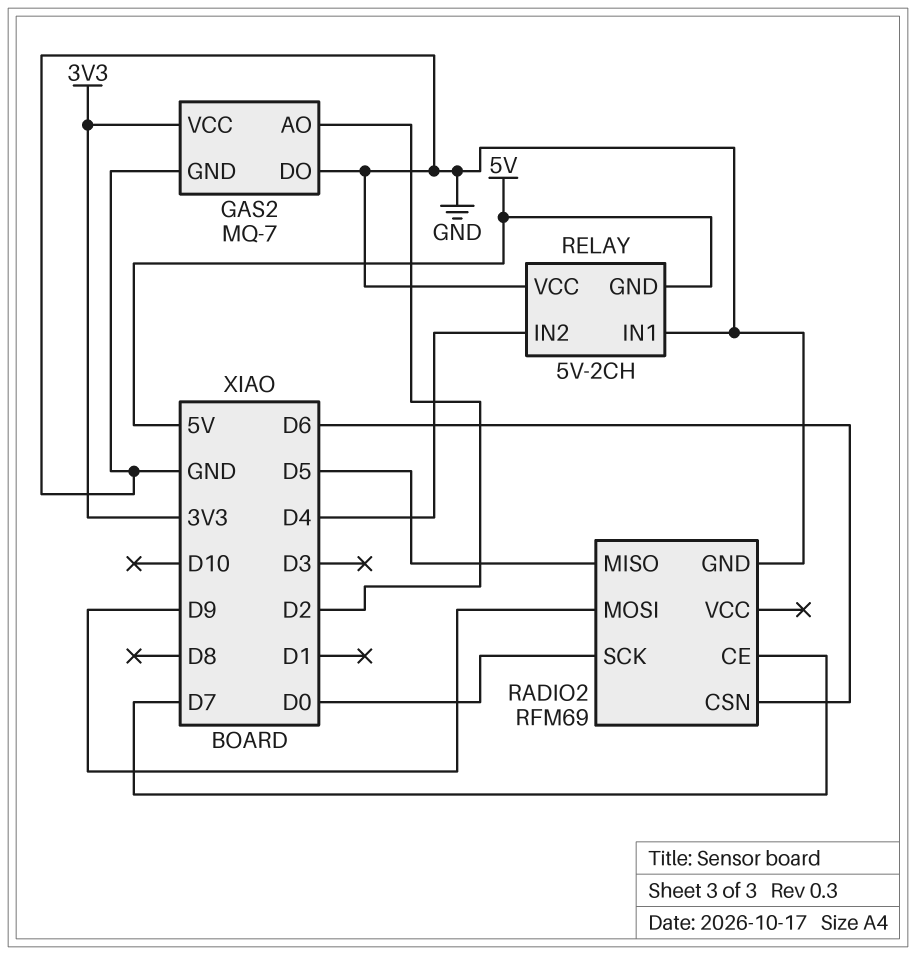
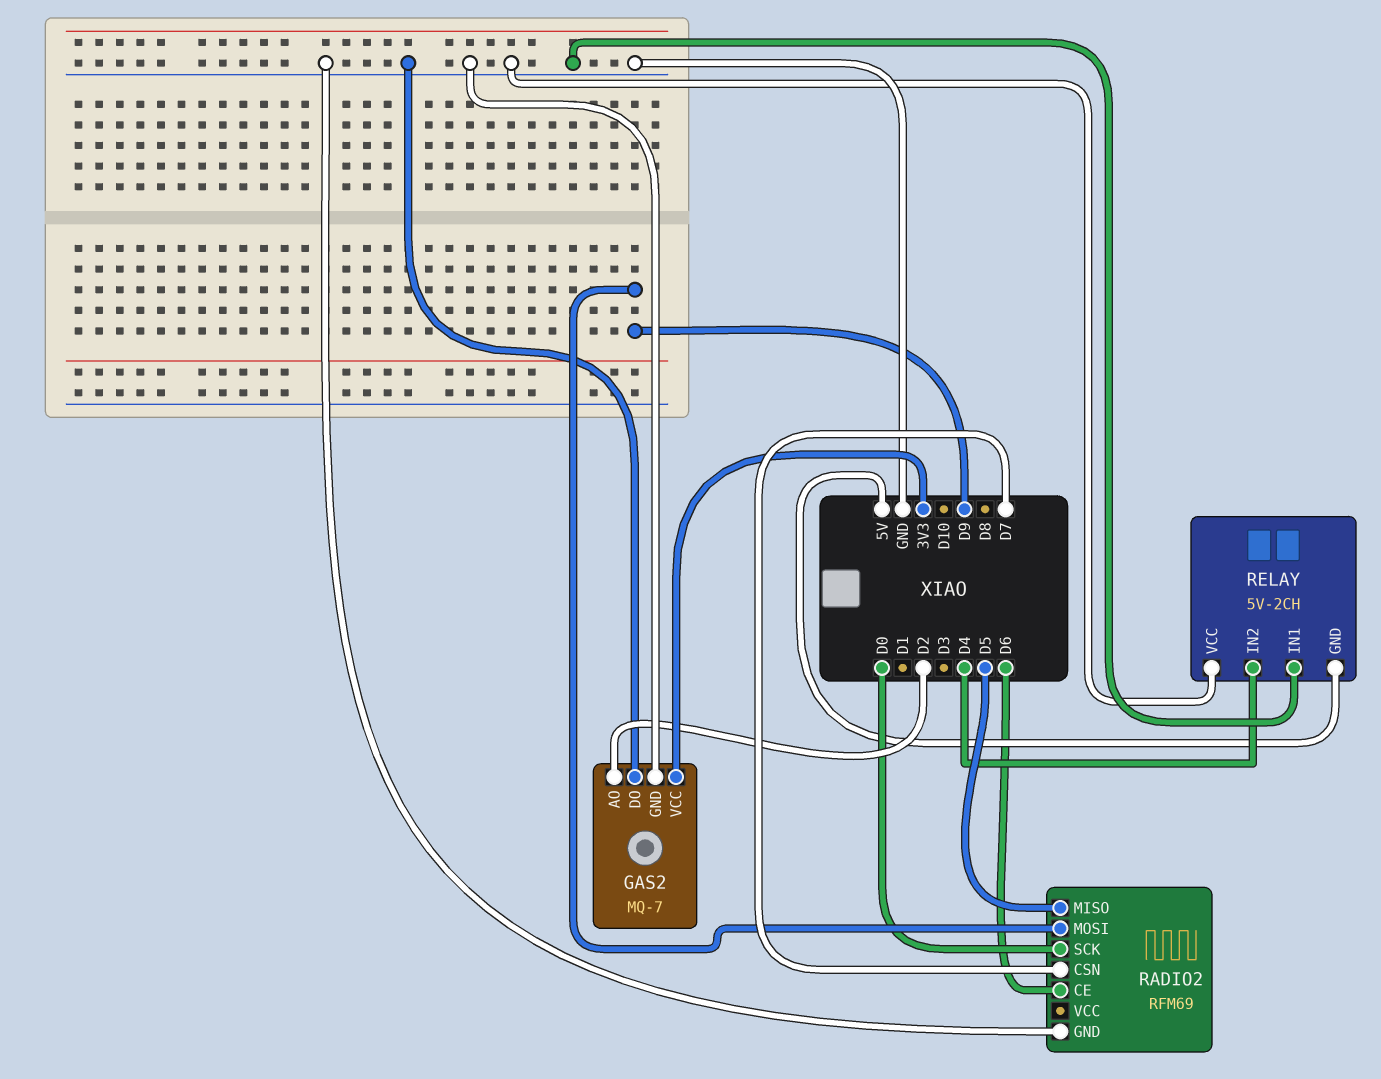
RADIO2 pin CE: D7 -> D6
RADIO2 pin CSN: D6 -> D7

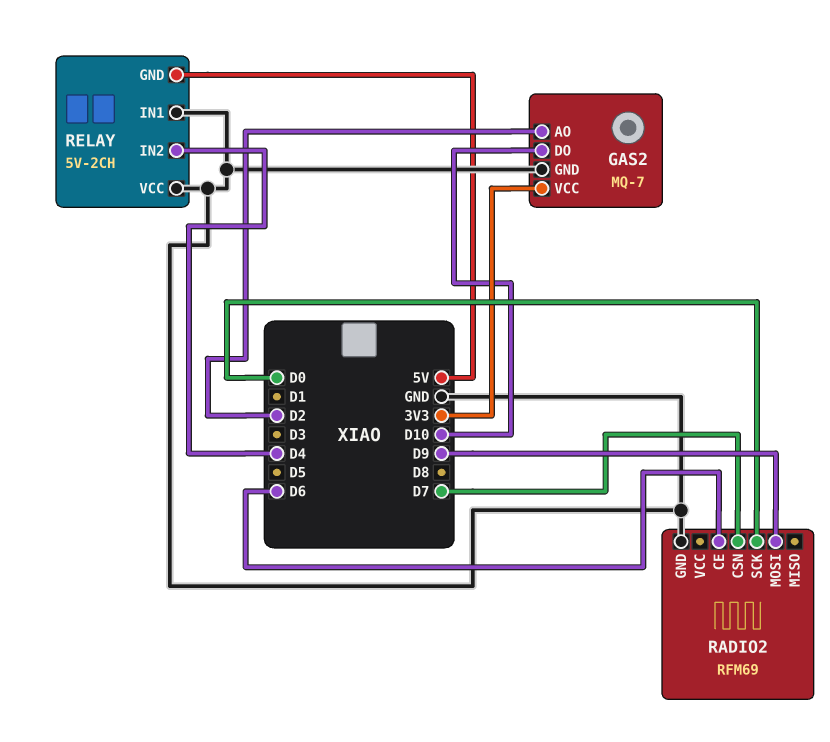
GAS2 pin DO: GND -> D10
RADIO2 pin MISO: D5 -> none

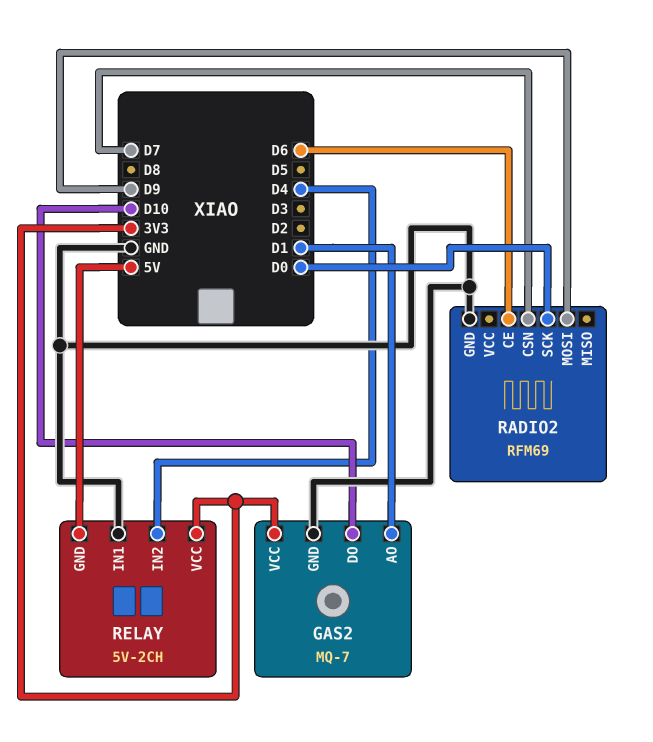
GAS2 pin AO: D2 -> D1
RELAY pin VCC: GND -> 3V3

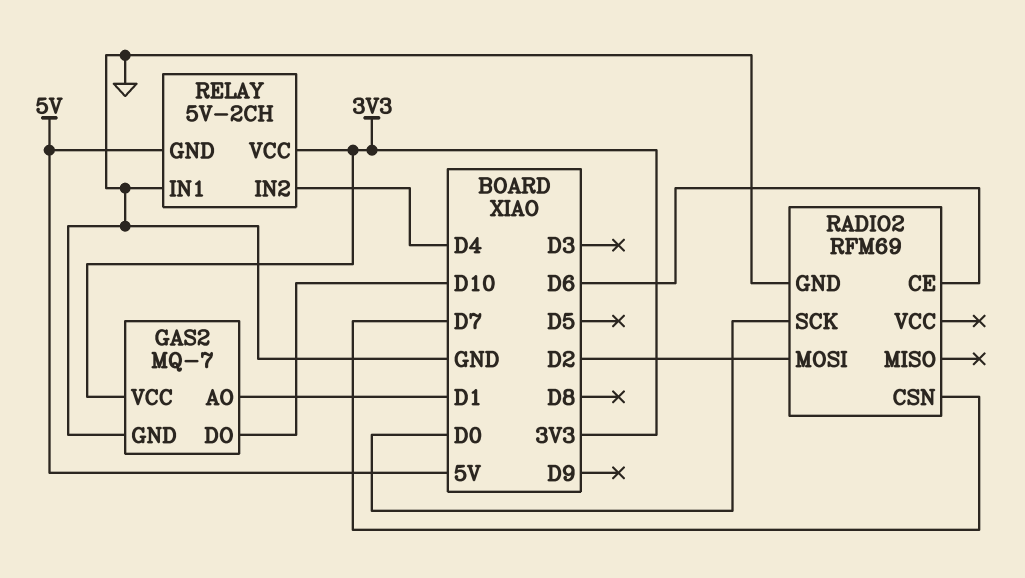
RADIO2 pin MOSI: D9 -> D2

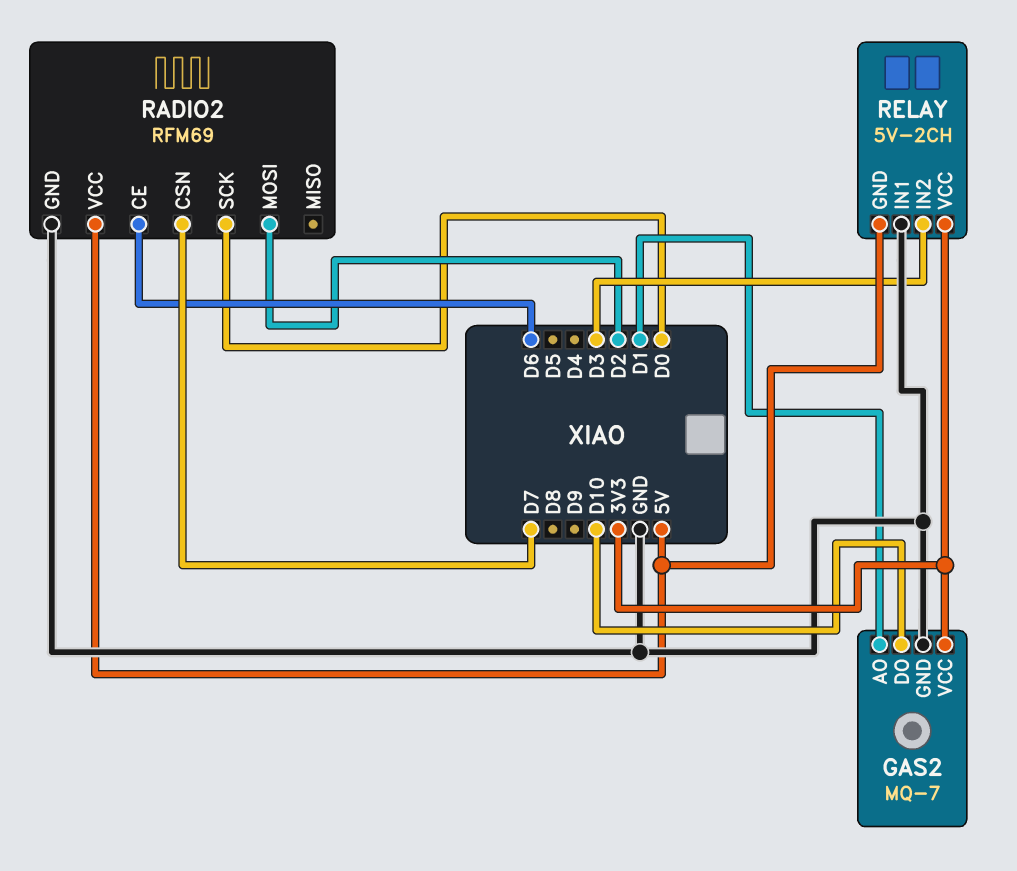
RADIO2 pin VCC: none -> 5V
RELAY pin IN2: D4 -> D3

